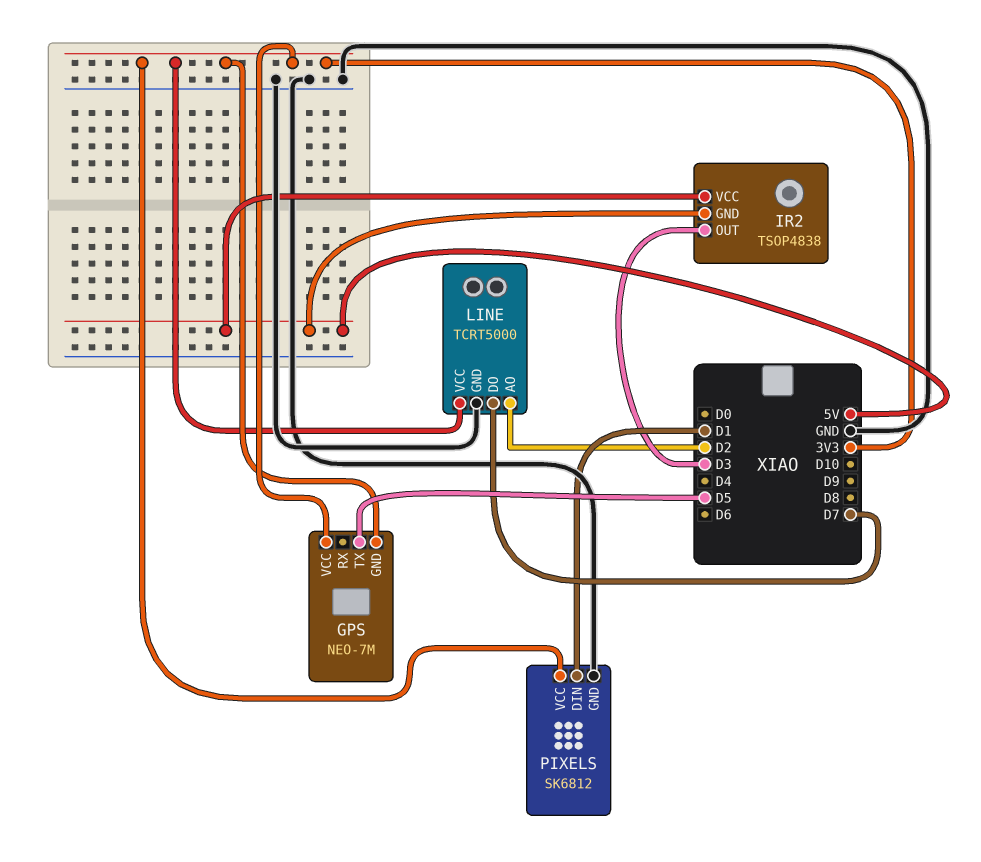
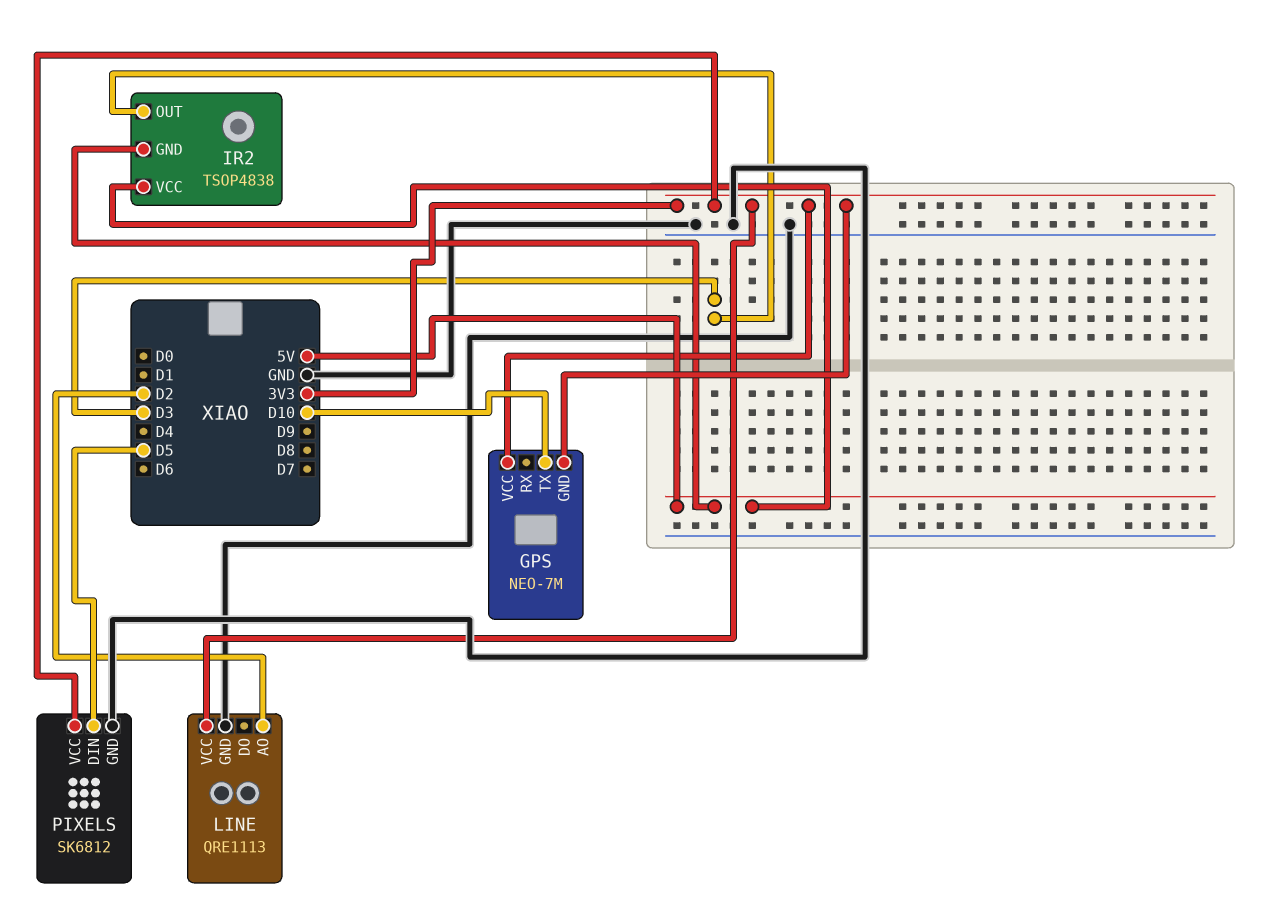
GPS pin TX: D5 -> D10
LINE: TCRT5000 -> QRE1113
LINE pin DO: D7 -> none
PIXELS pin DIN: D1 -> D5

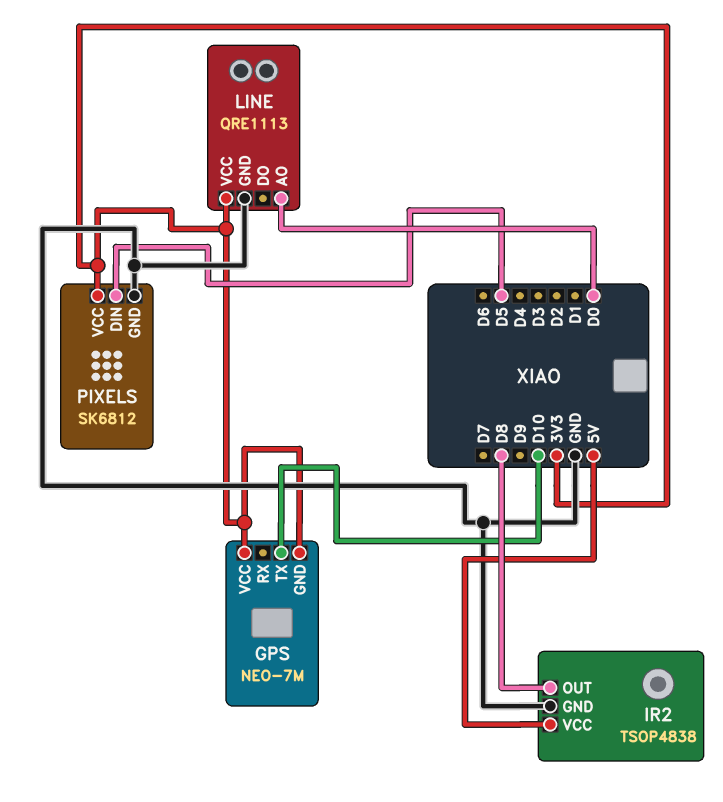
IR2 pin GND: 5V -> GND
IR2 pin OUT: D3 -> D8
LINE pin AO: D2 -> D0

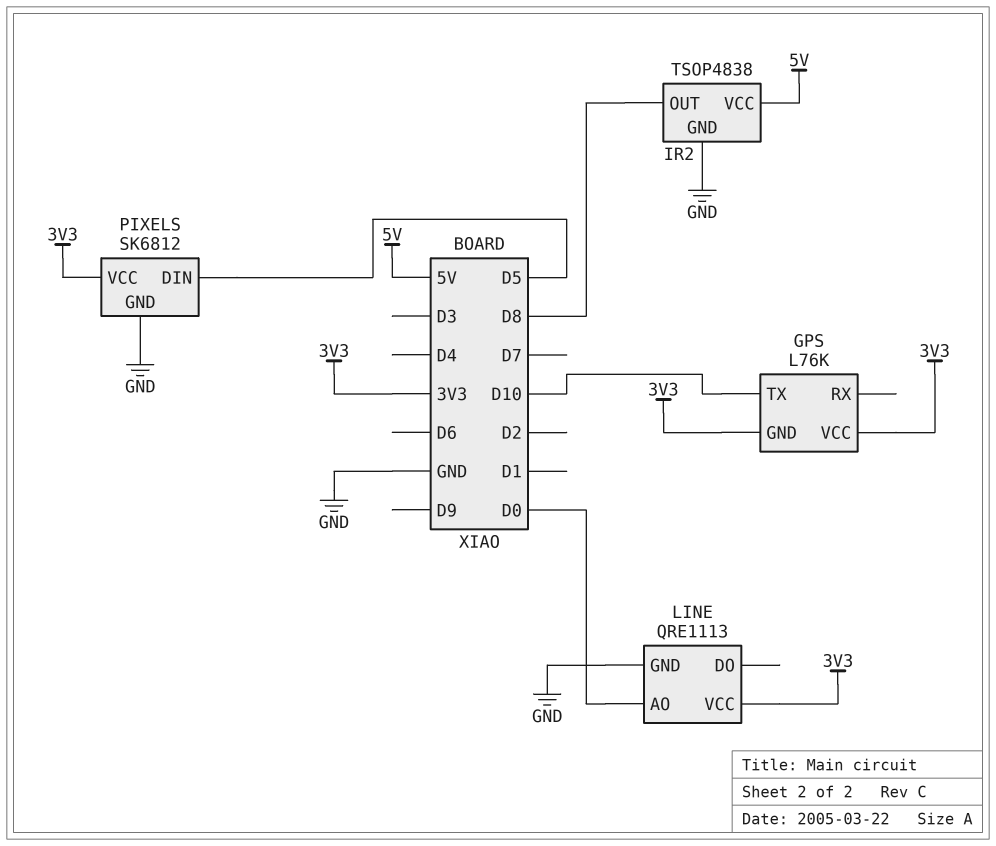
GPS: NEO-7M -> L76K

